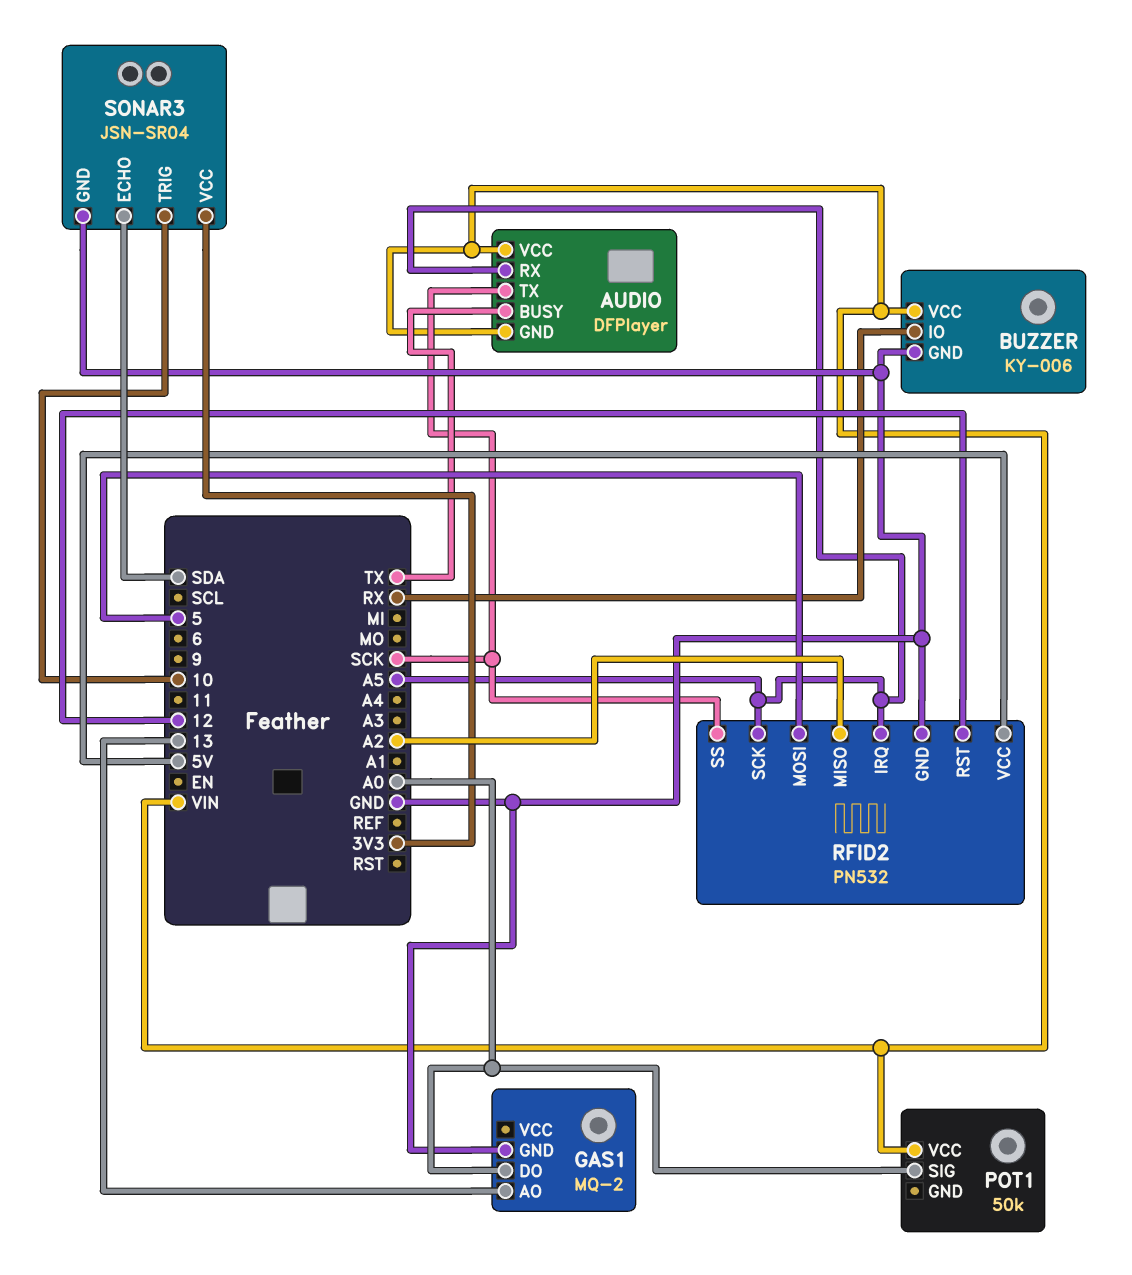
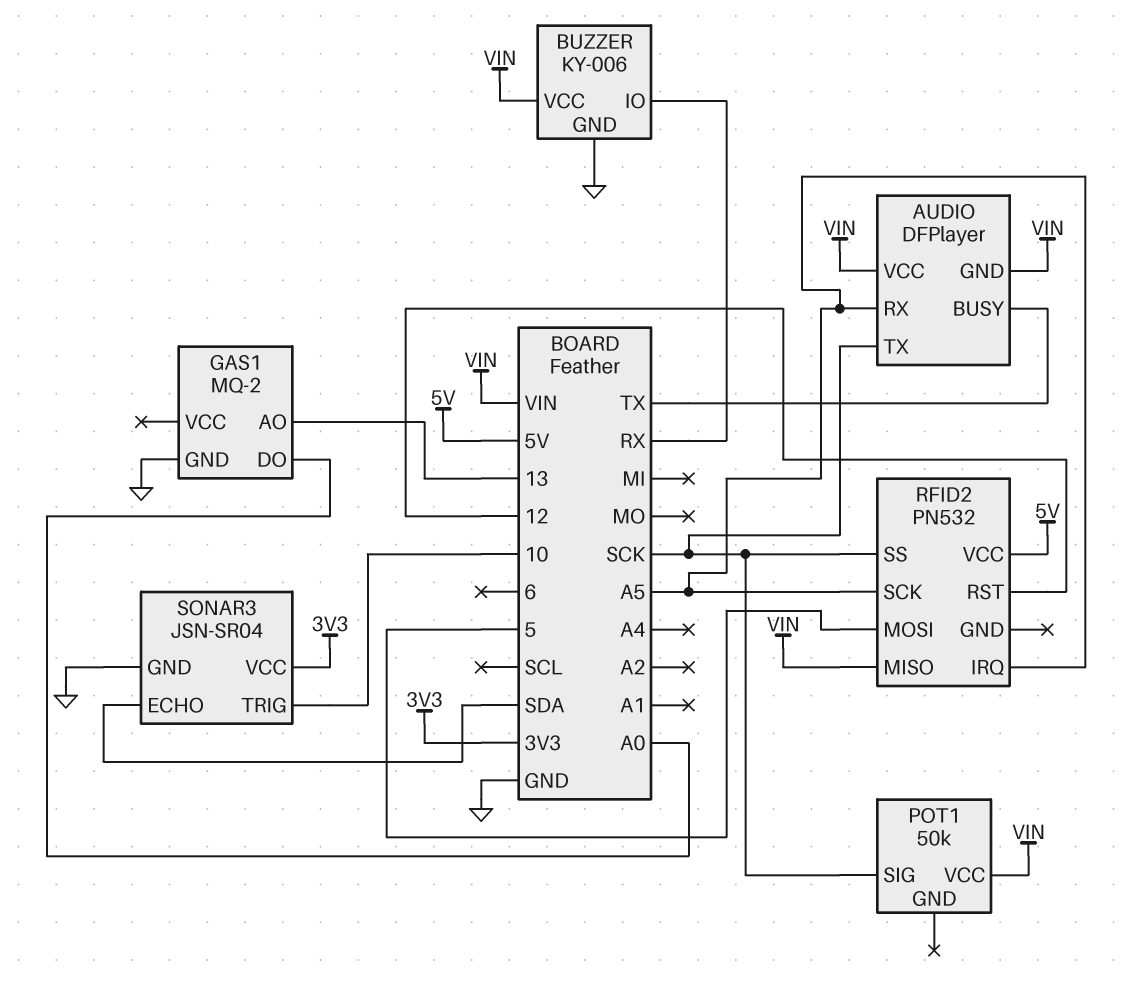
POT1 pin SIG: A0 -> SCK
RFID2 pin GND: GND -> none
RFID2 pin MISO: A2 -> VIN

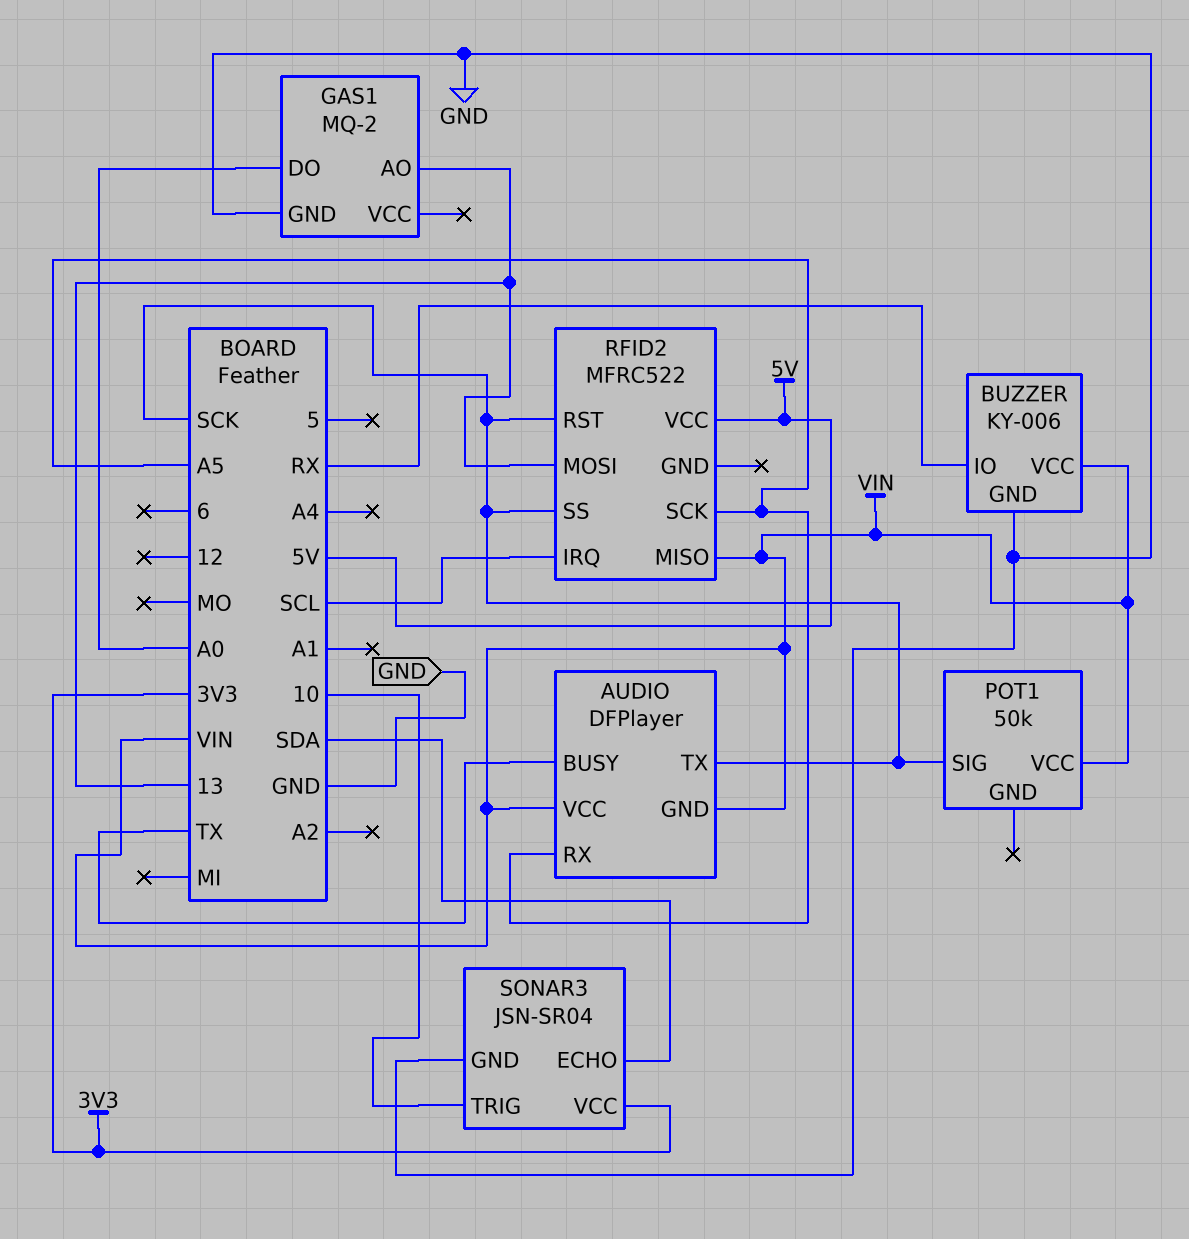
RFID2: PN532 -> MFRC522
RFID2 pin IRQ: A5 -> SCL
RFID2 pin MOSI: 5 -> 13
RFID2 pin RST: 12 -> SCK

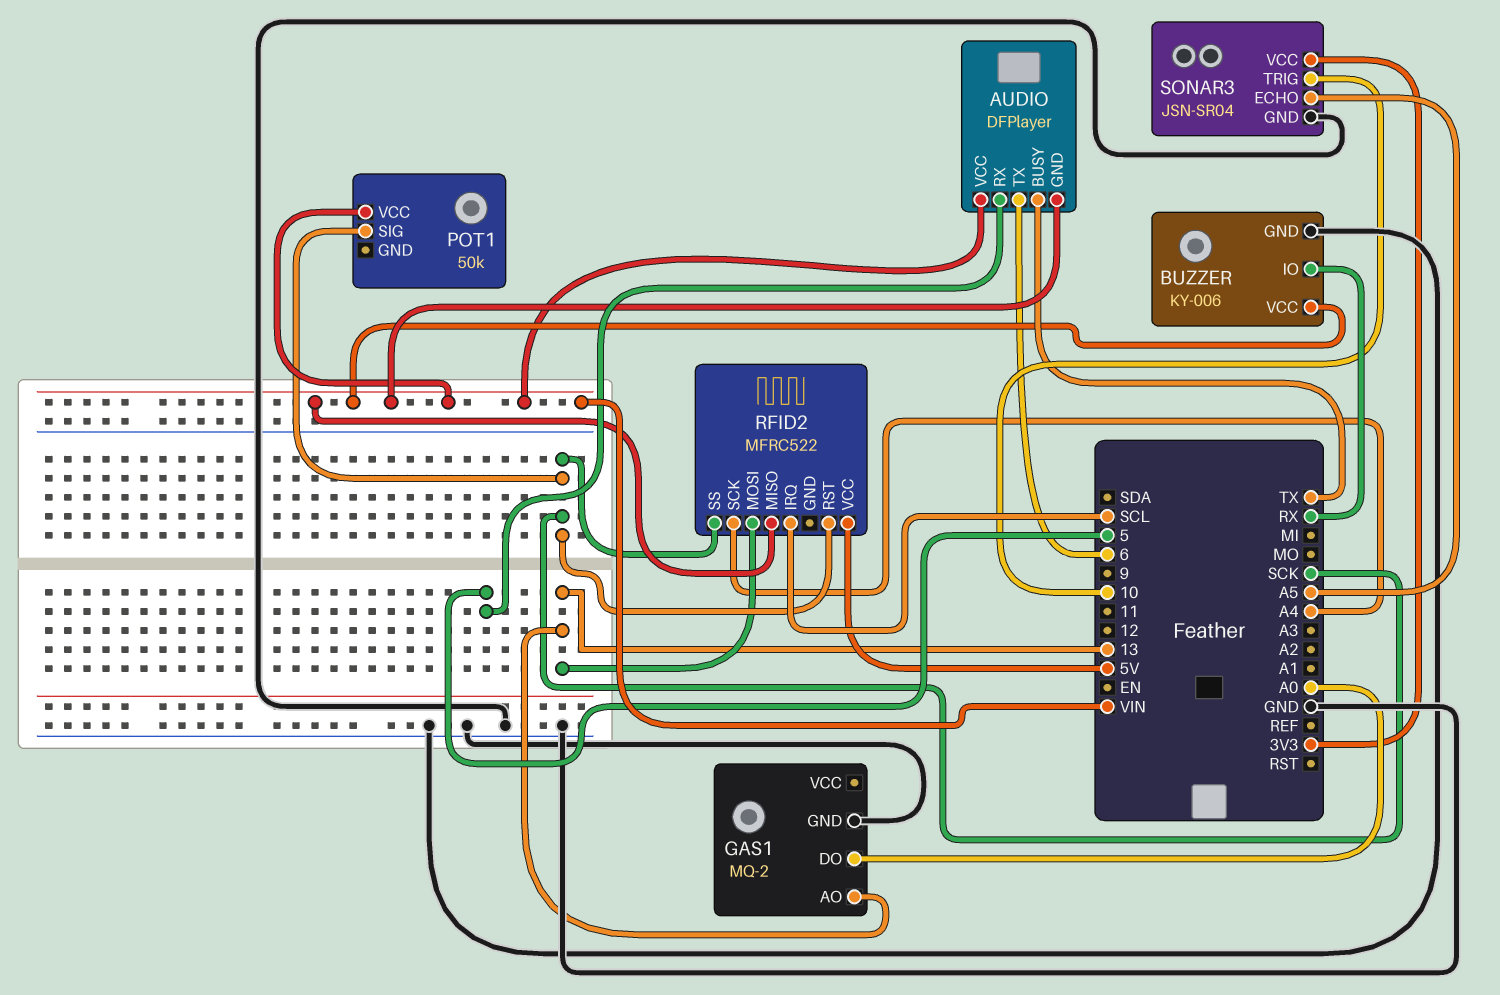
AUDIO pin RX: A5 -> 5
AUDIO pin TX: SCK -> 6
RFID2 pin SCK: A5 -> A4
SONAR3 pin ECHO: SDA -> A5

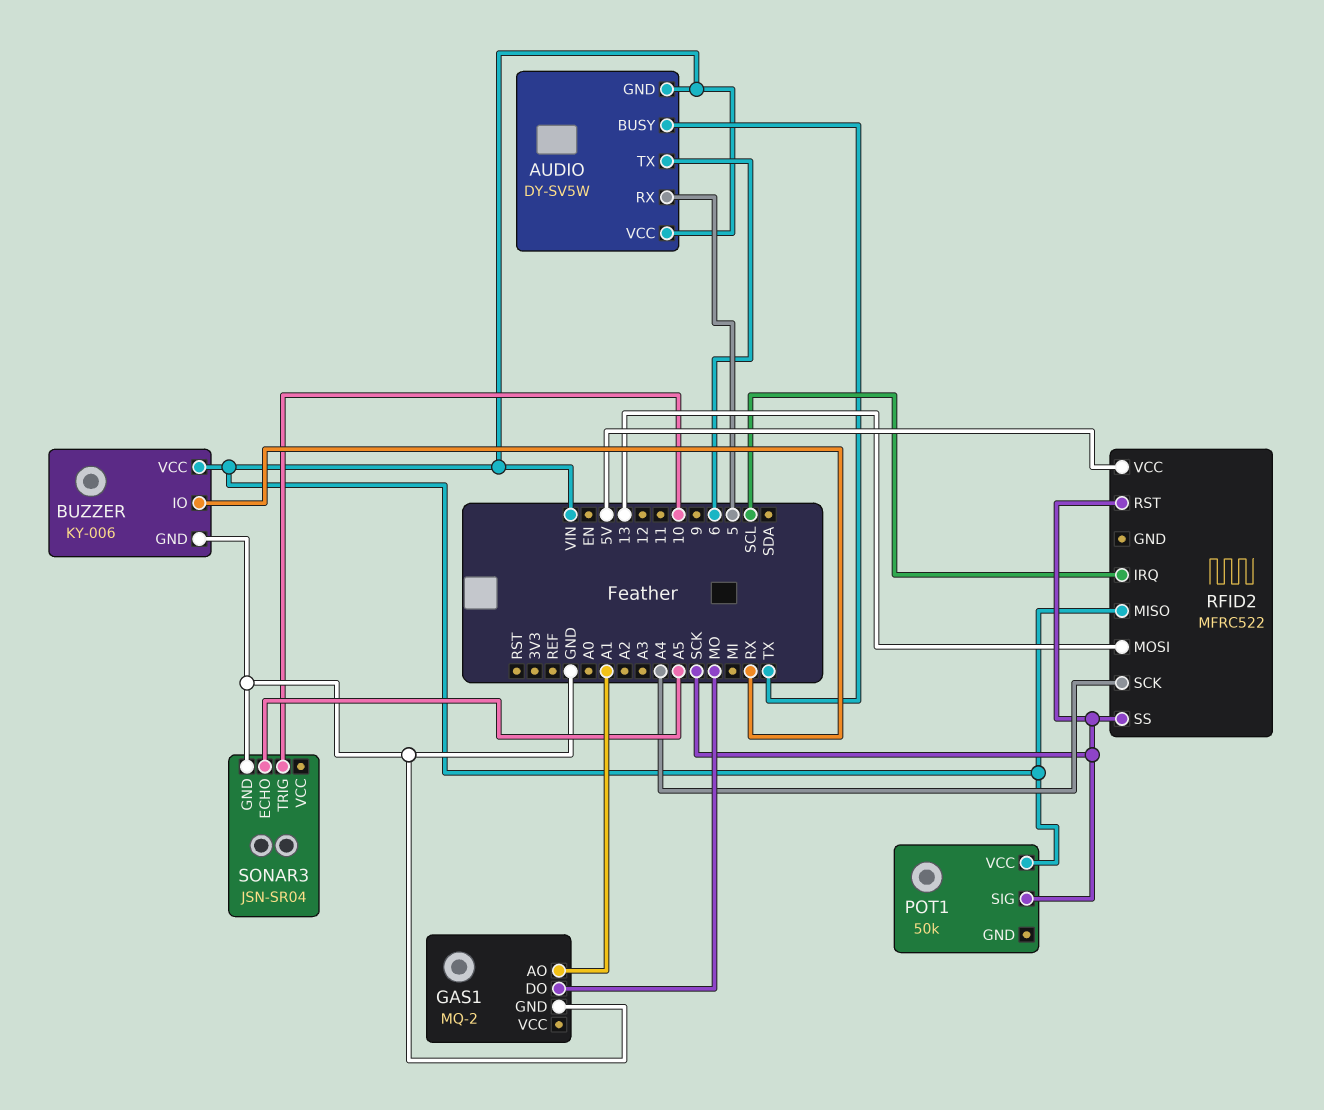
AUDIO: DFPlayer -> DY-SV5W
GAS1 pin AO: 13 -> A1
GAS1 pin DO: A0 -> MO
SONAR3 pin VCC: 3V3 -> none

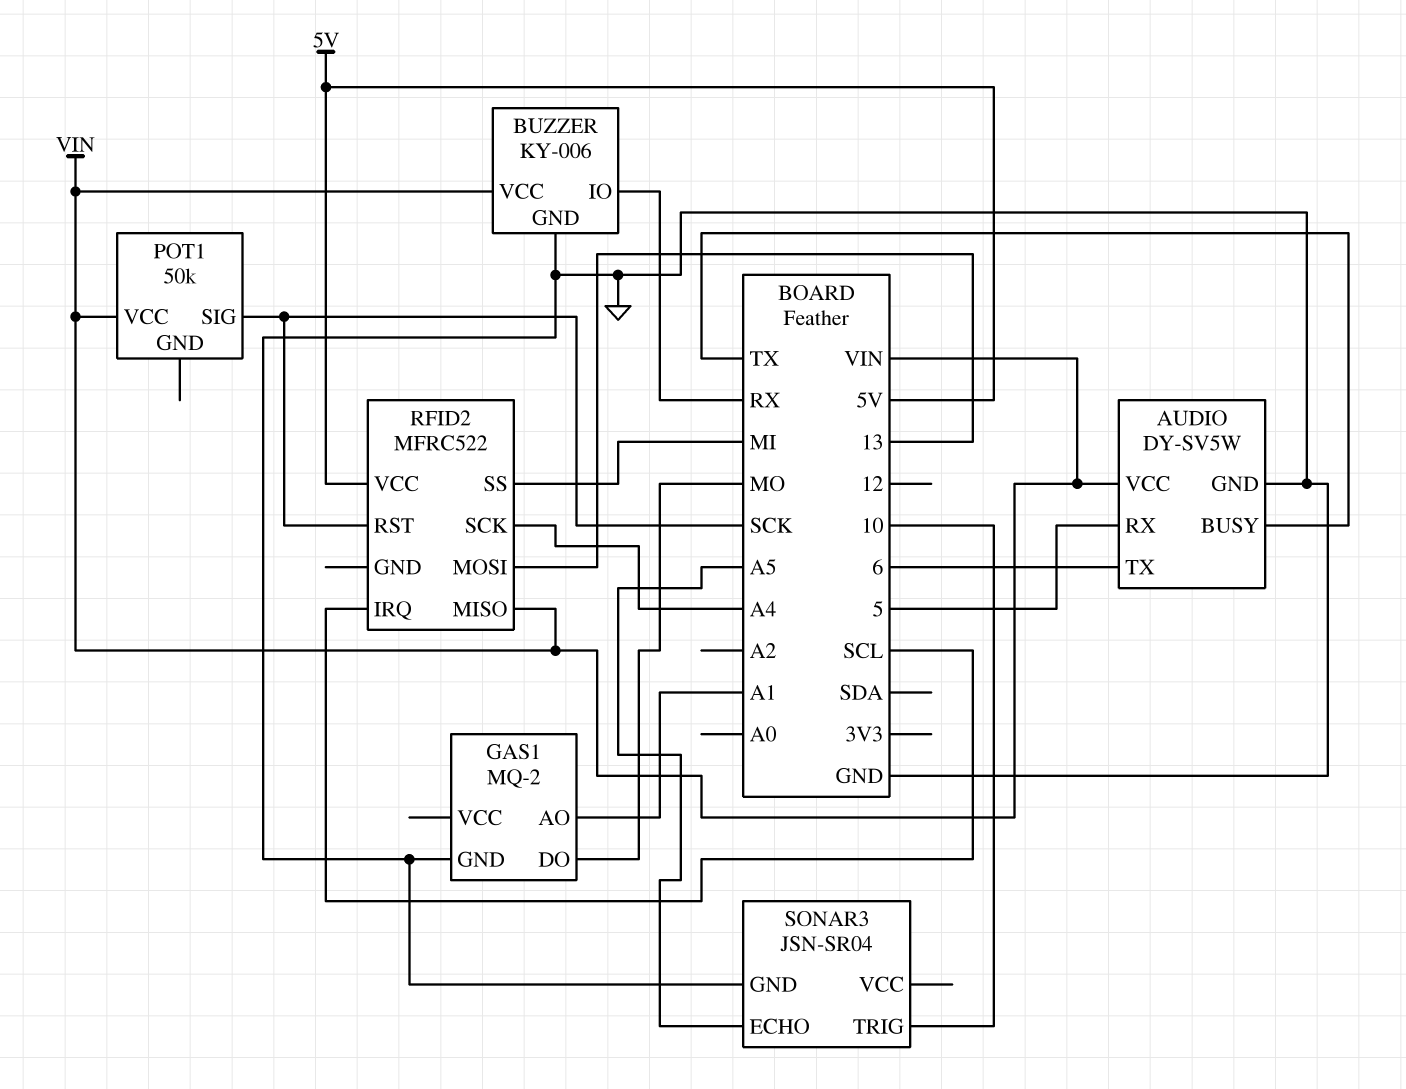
AUDIO pin GND: VIN -> GND
RFID2 pin SS: SCK -> MI

